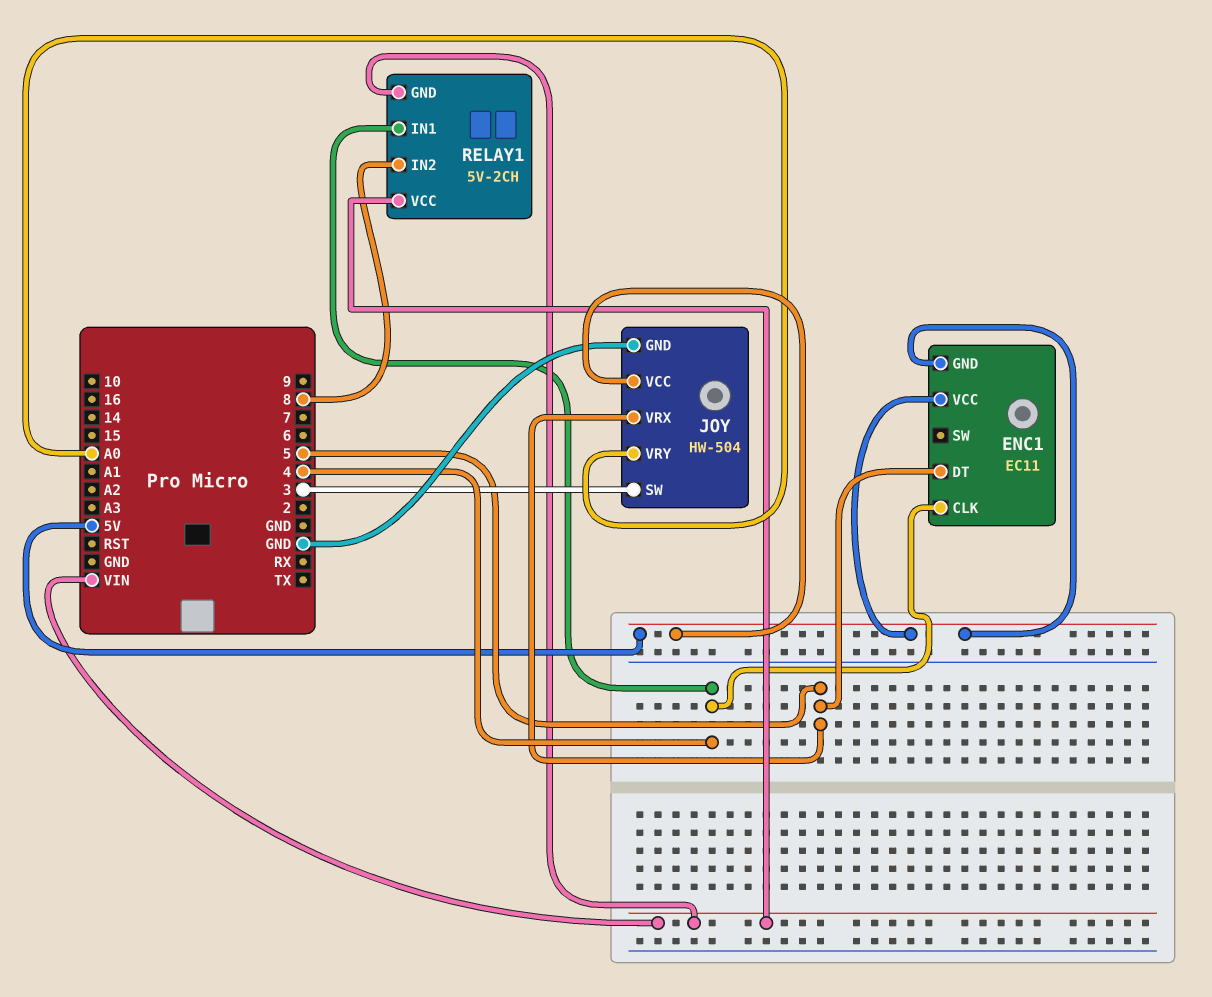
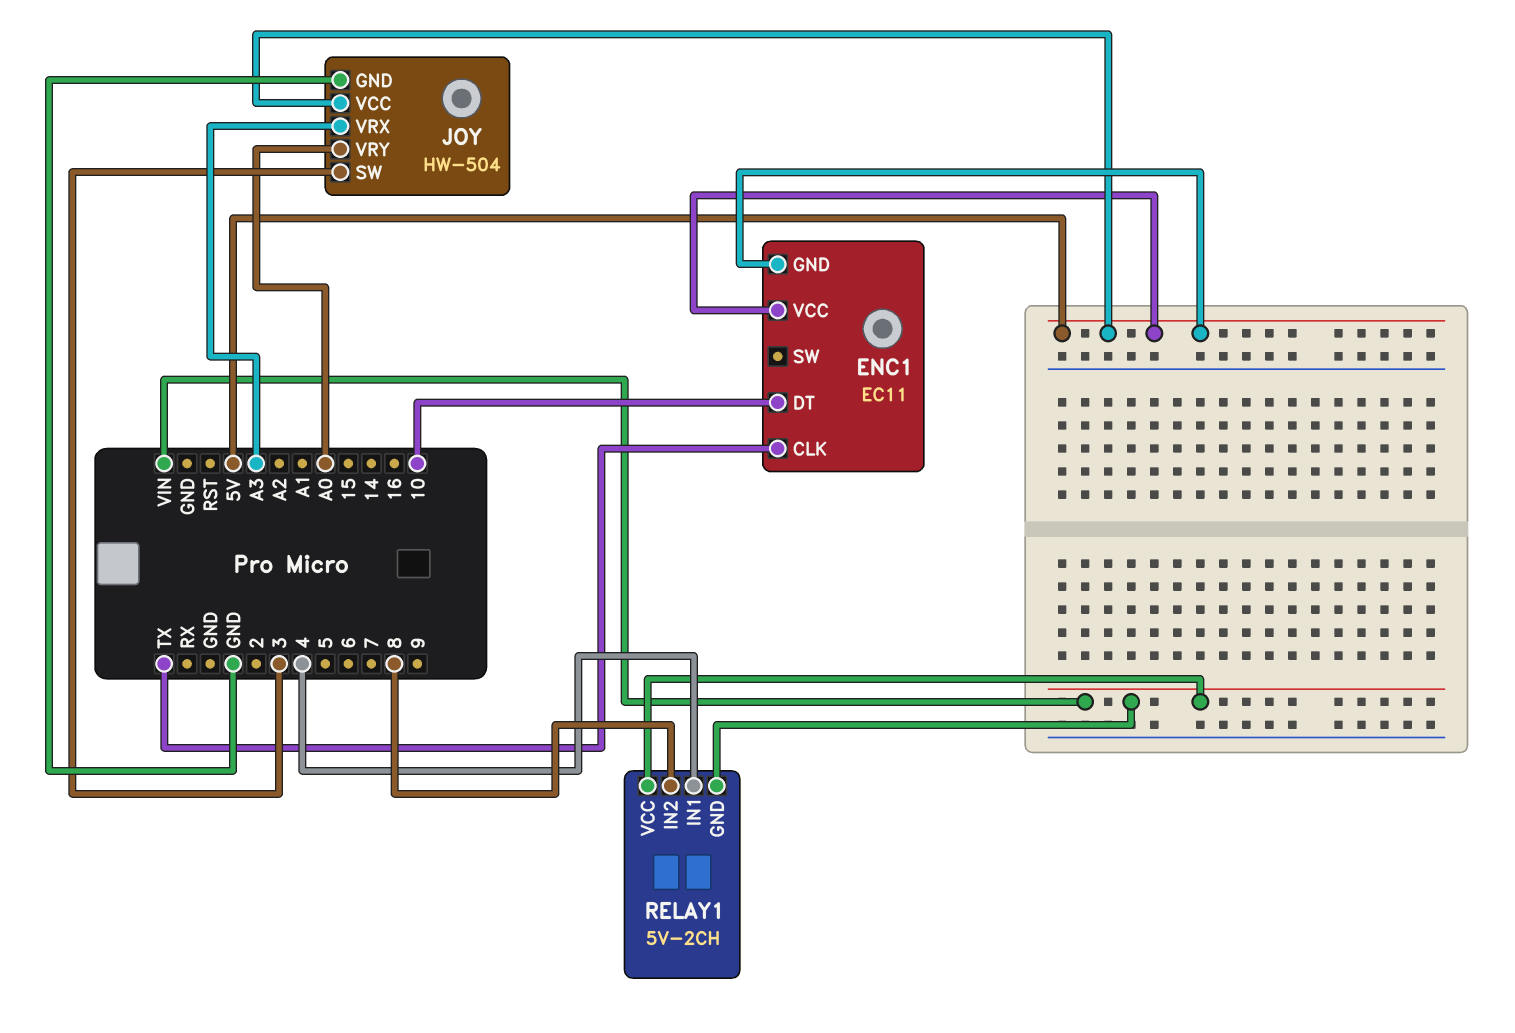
ENC1 pin CLK: 4 -> TX
ENC1 pin DT: 5 -> 10
JOY pin VRX: 5 -> A3

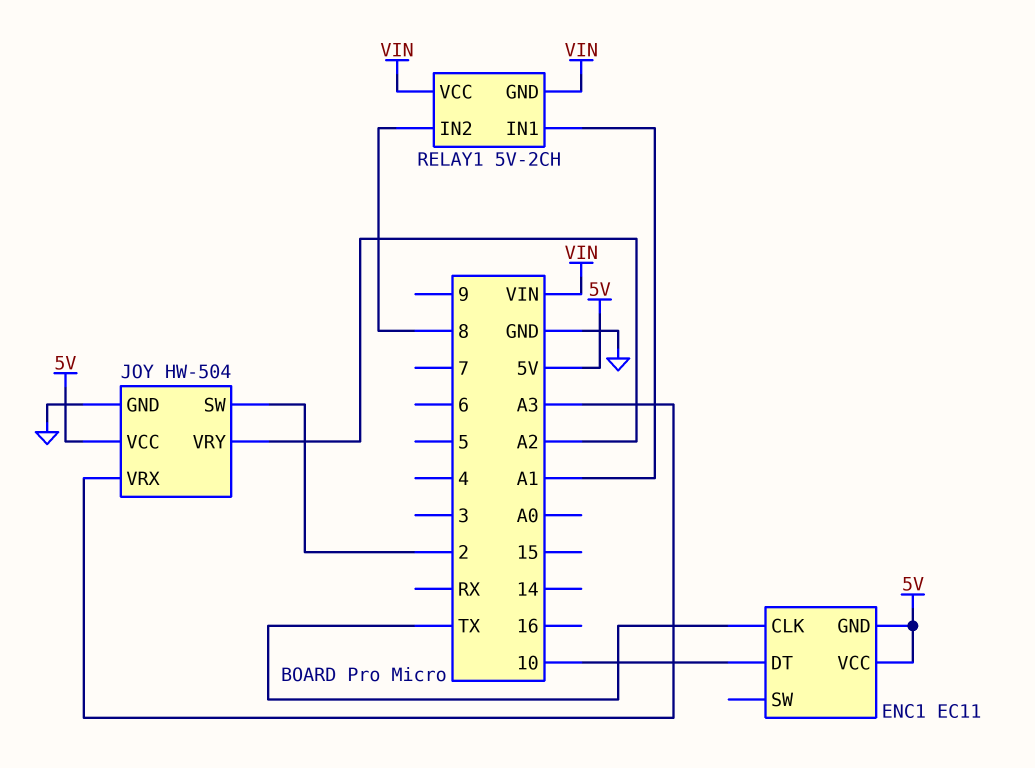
JOY pin SW: 3 -> 2
JOY pin VRY: A0 -> A2
RELAY1 pin IN1: 4 -> A1

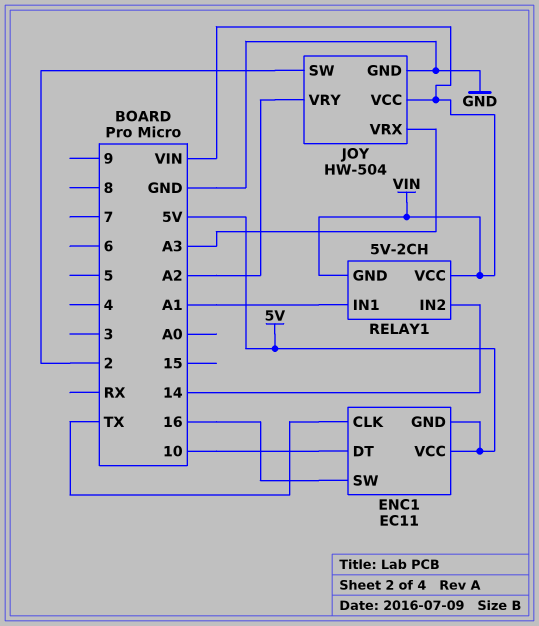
ENC1 pin SW: none -> 16
JOY pin VCC: 5V -> VIN
RELAY1 pin IN2: 8 -> 14

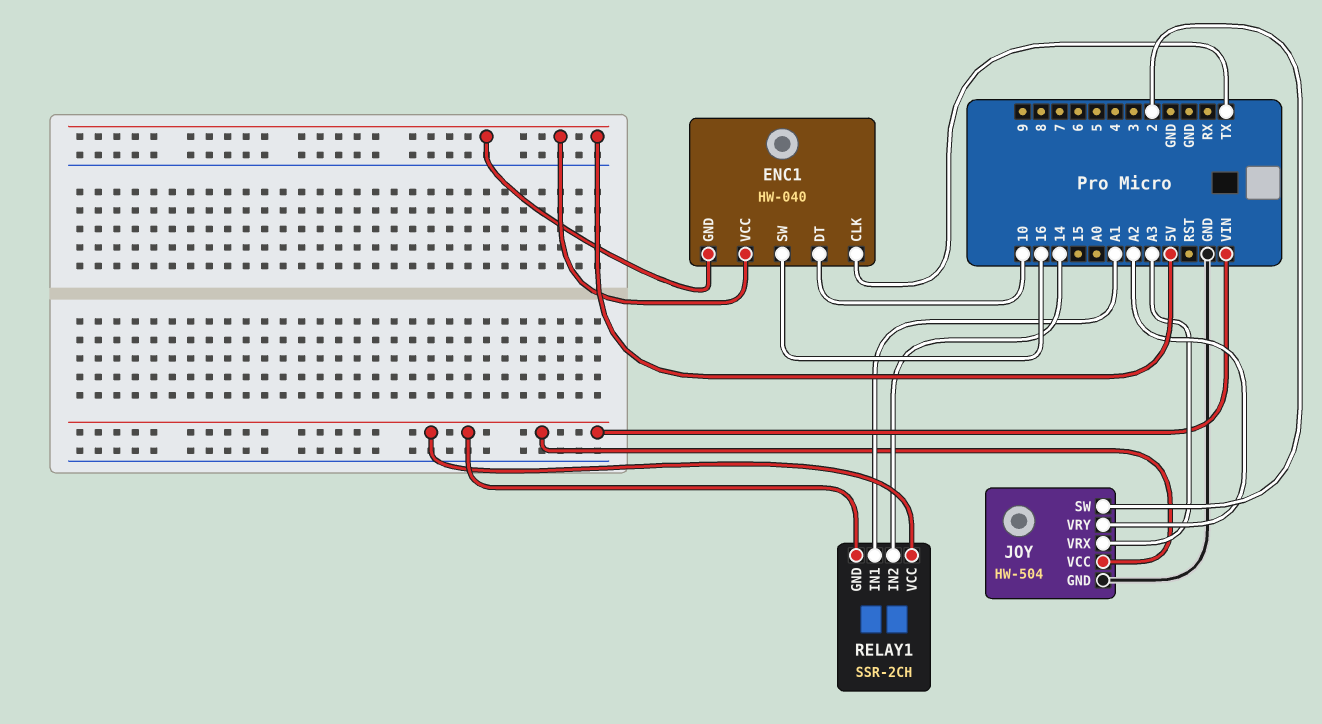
ENC1: EC11 -> HW-040
RELAY1: 5V-2CH -> SSR-2CH

